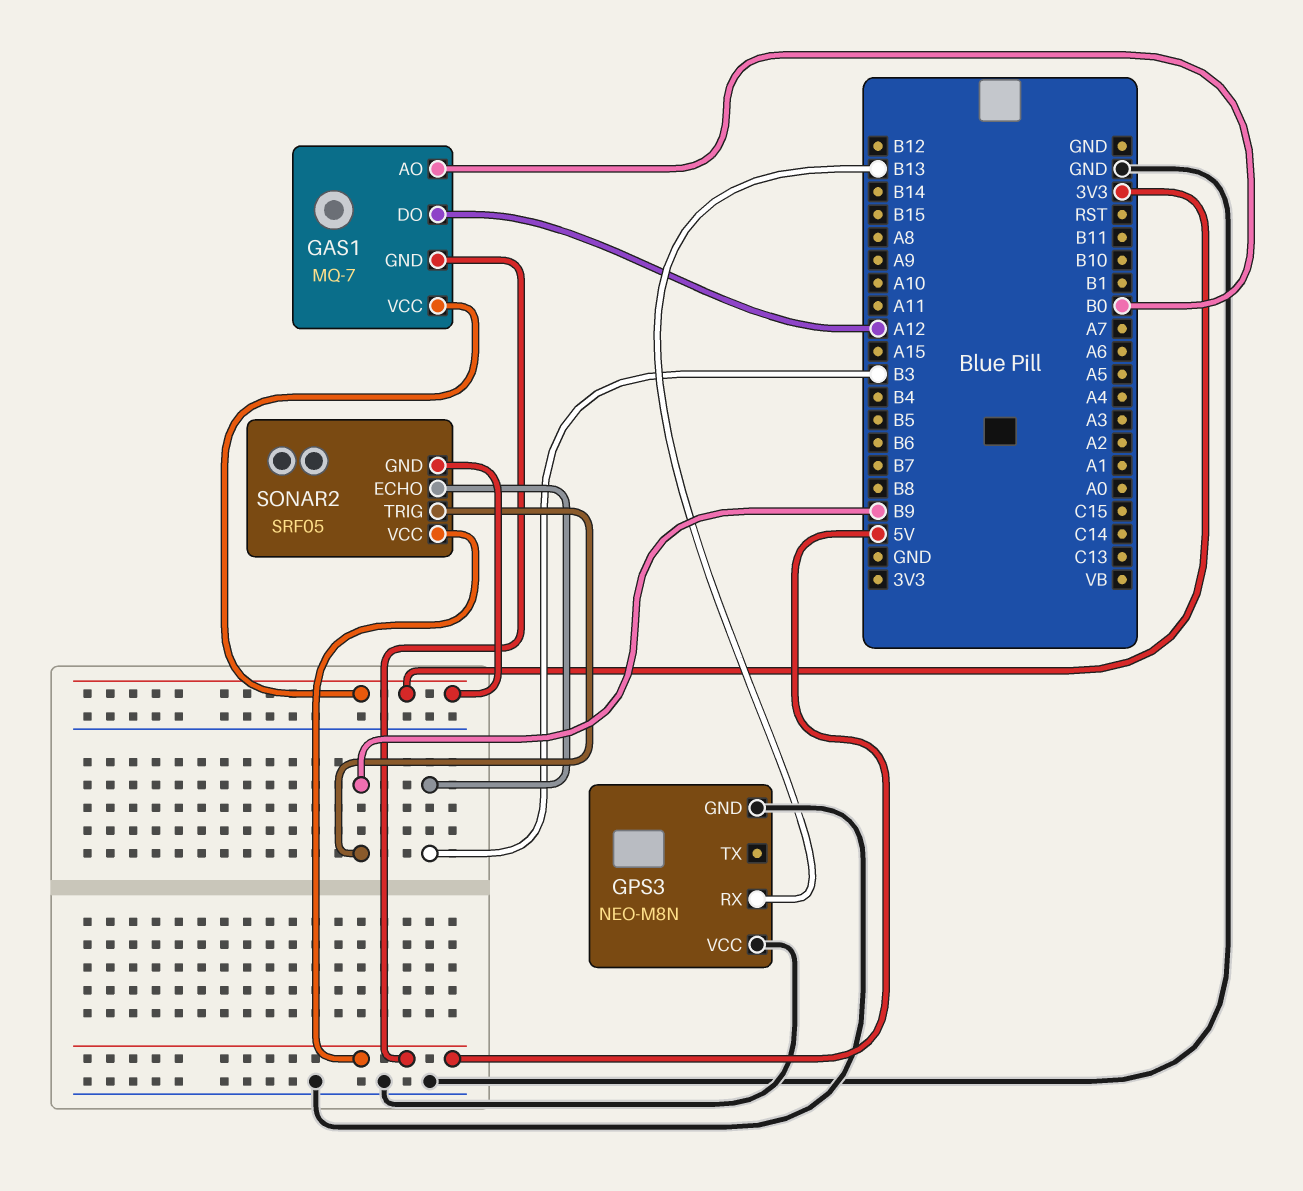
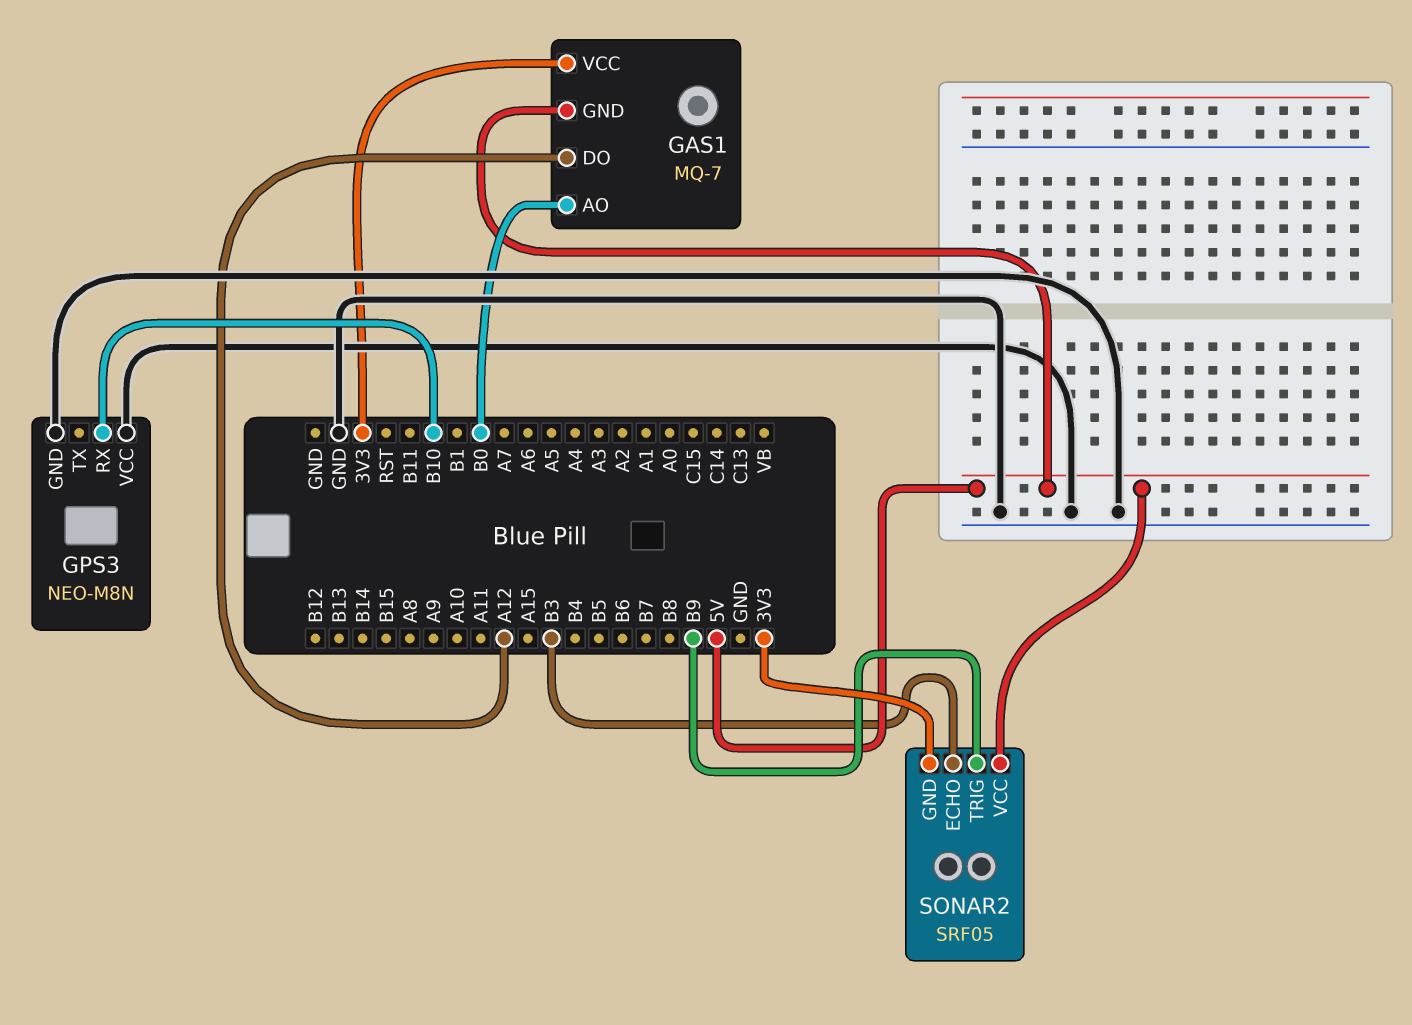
GPS3 pin RX: B13 -> B10

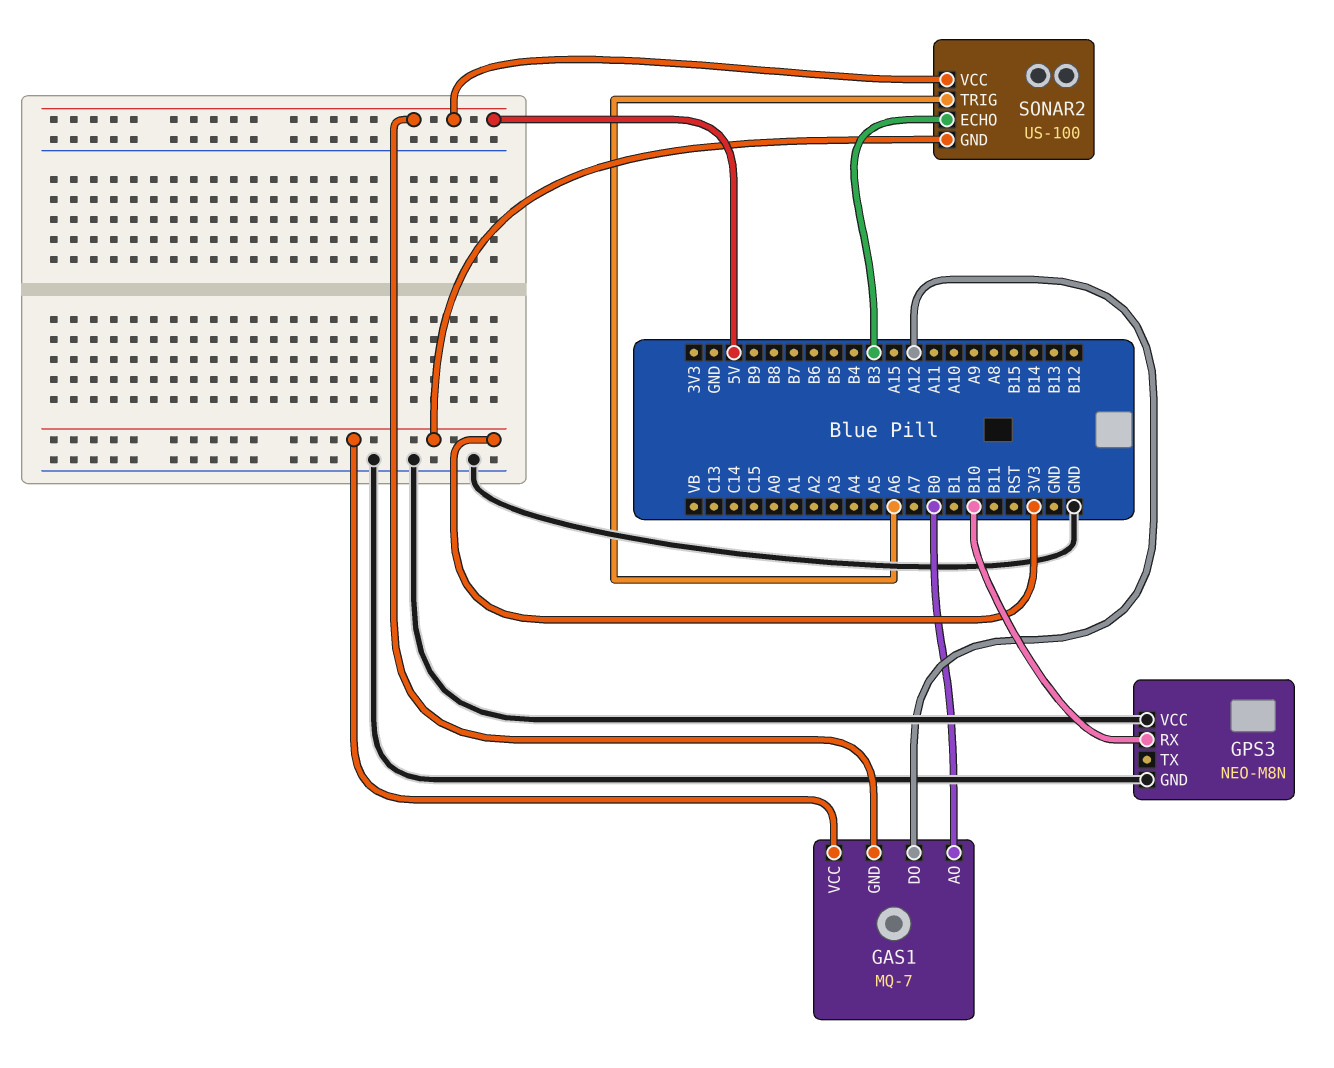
SONAR2: SRF05 -> US-100
SONAR2 pin TRIG: B9 -> A6

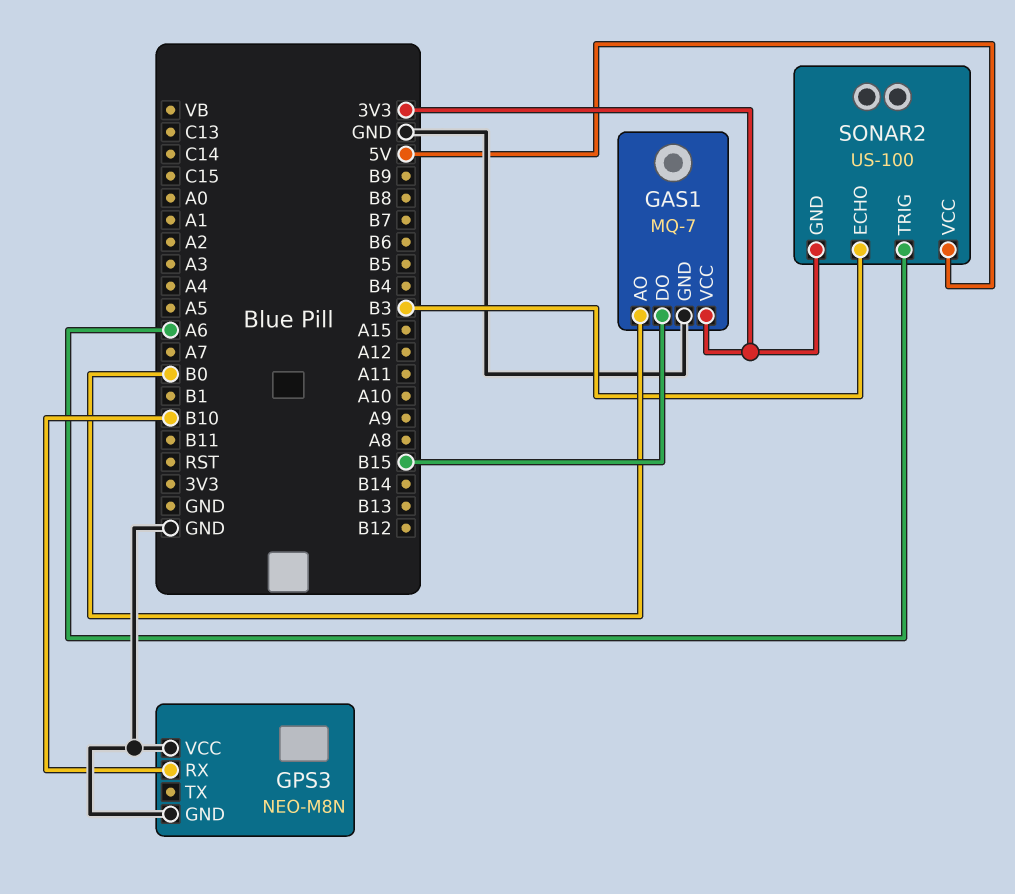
GAS1 pin DO: A12 -> B15
GAS1 pin GND: 5V -> GND

